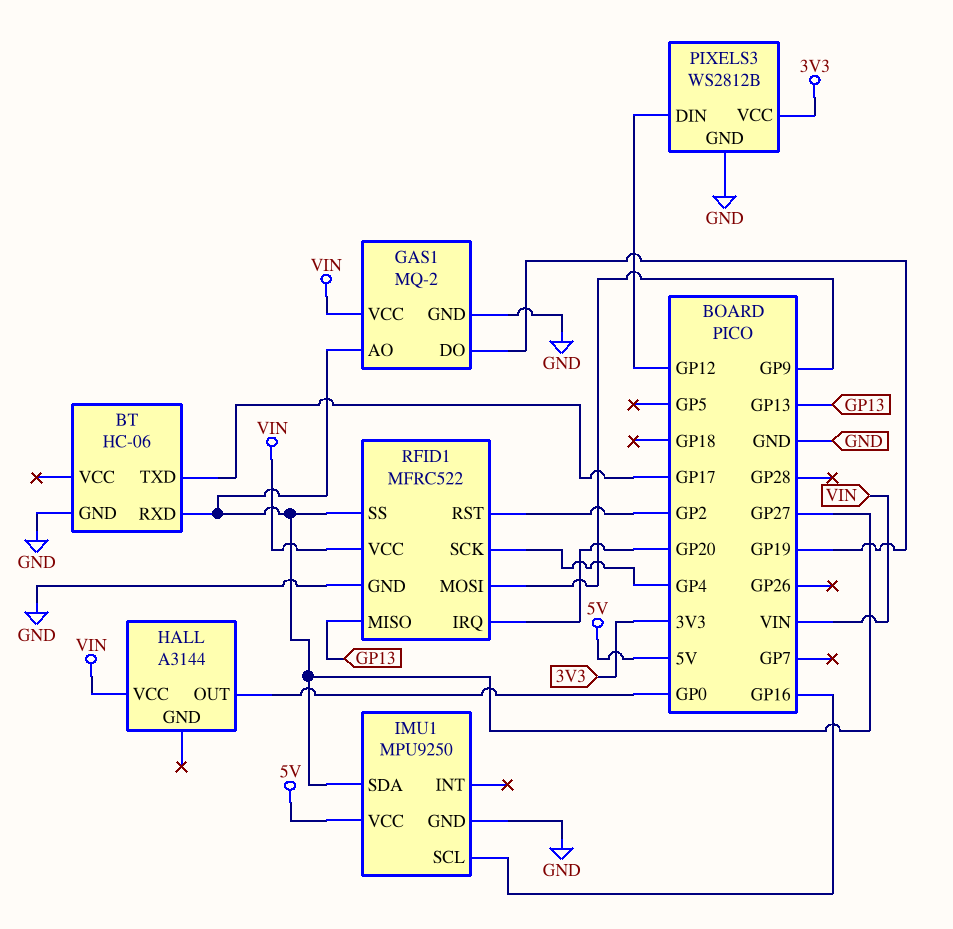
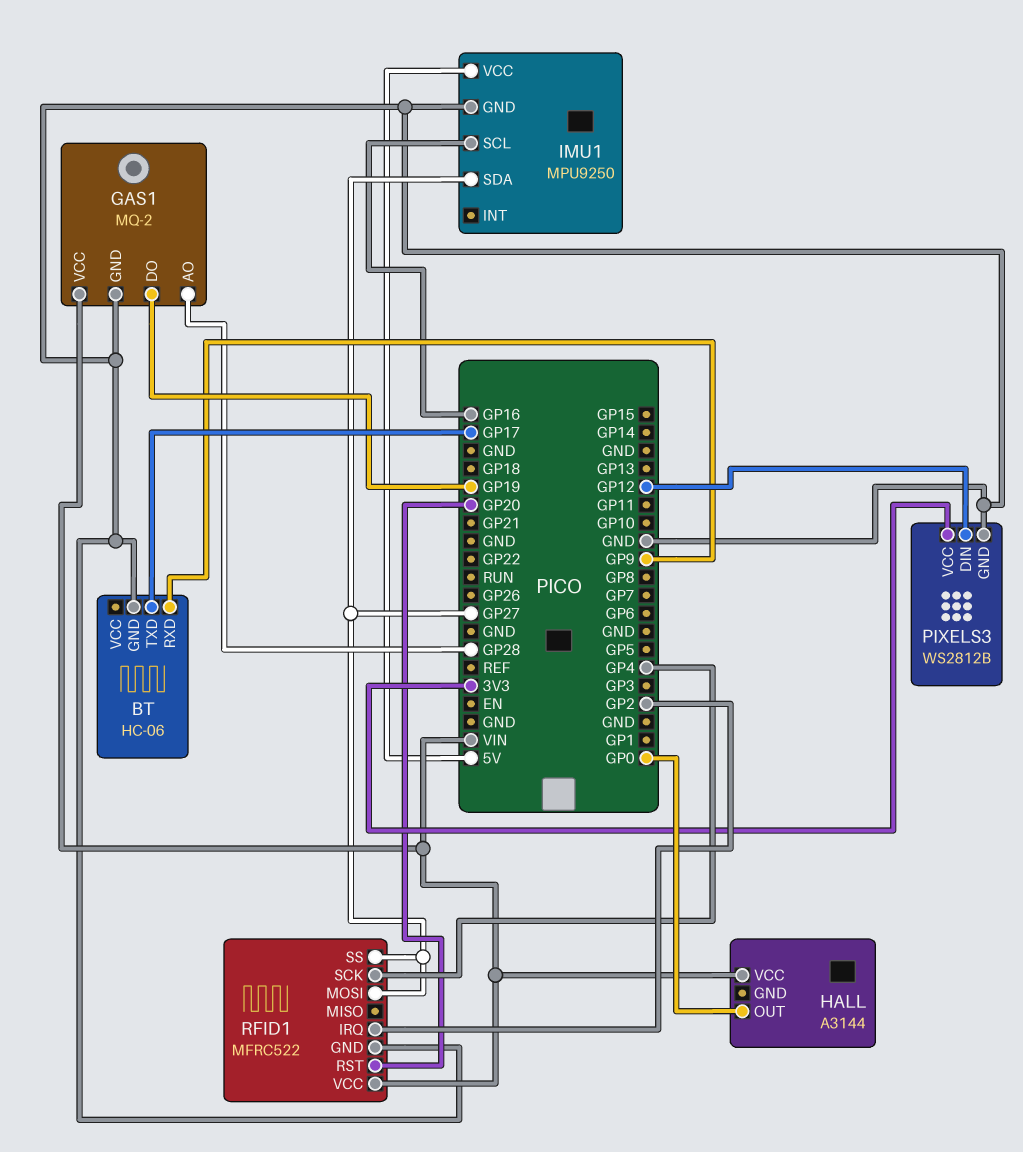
BT pin RXD: GP27 -> GP9
GAS1 pin AO: GP27 -> GP28
RFID1 pin IRQ: GP20 -> GP2
RFID1 pin MISO: GP13 -> none
RFID1 pin MOSI: GP9 -> GP27
RFID1 pin RST: GP2 -> GP20

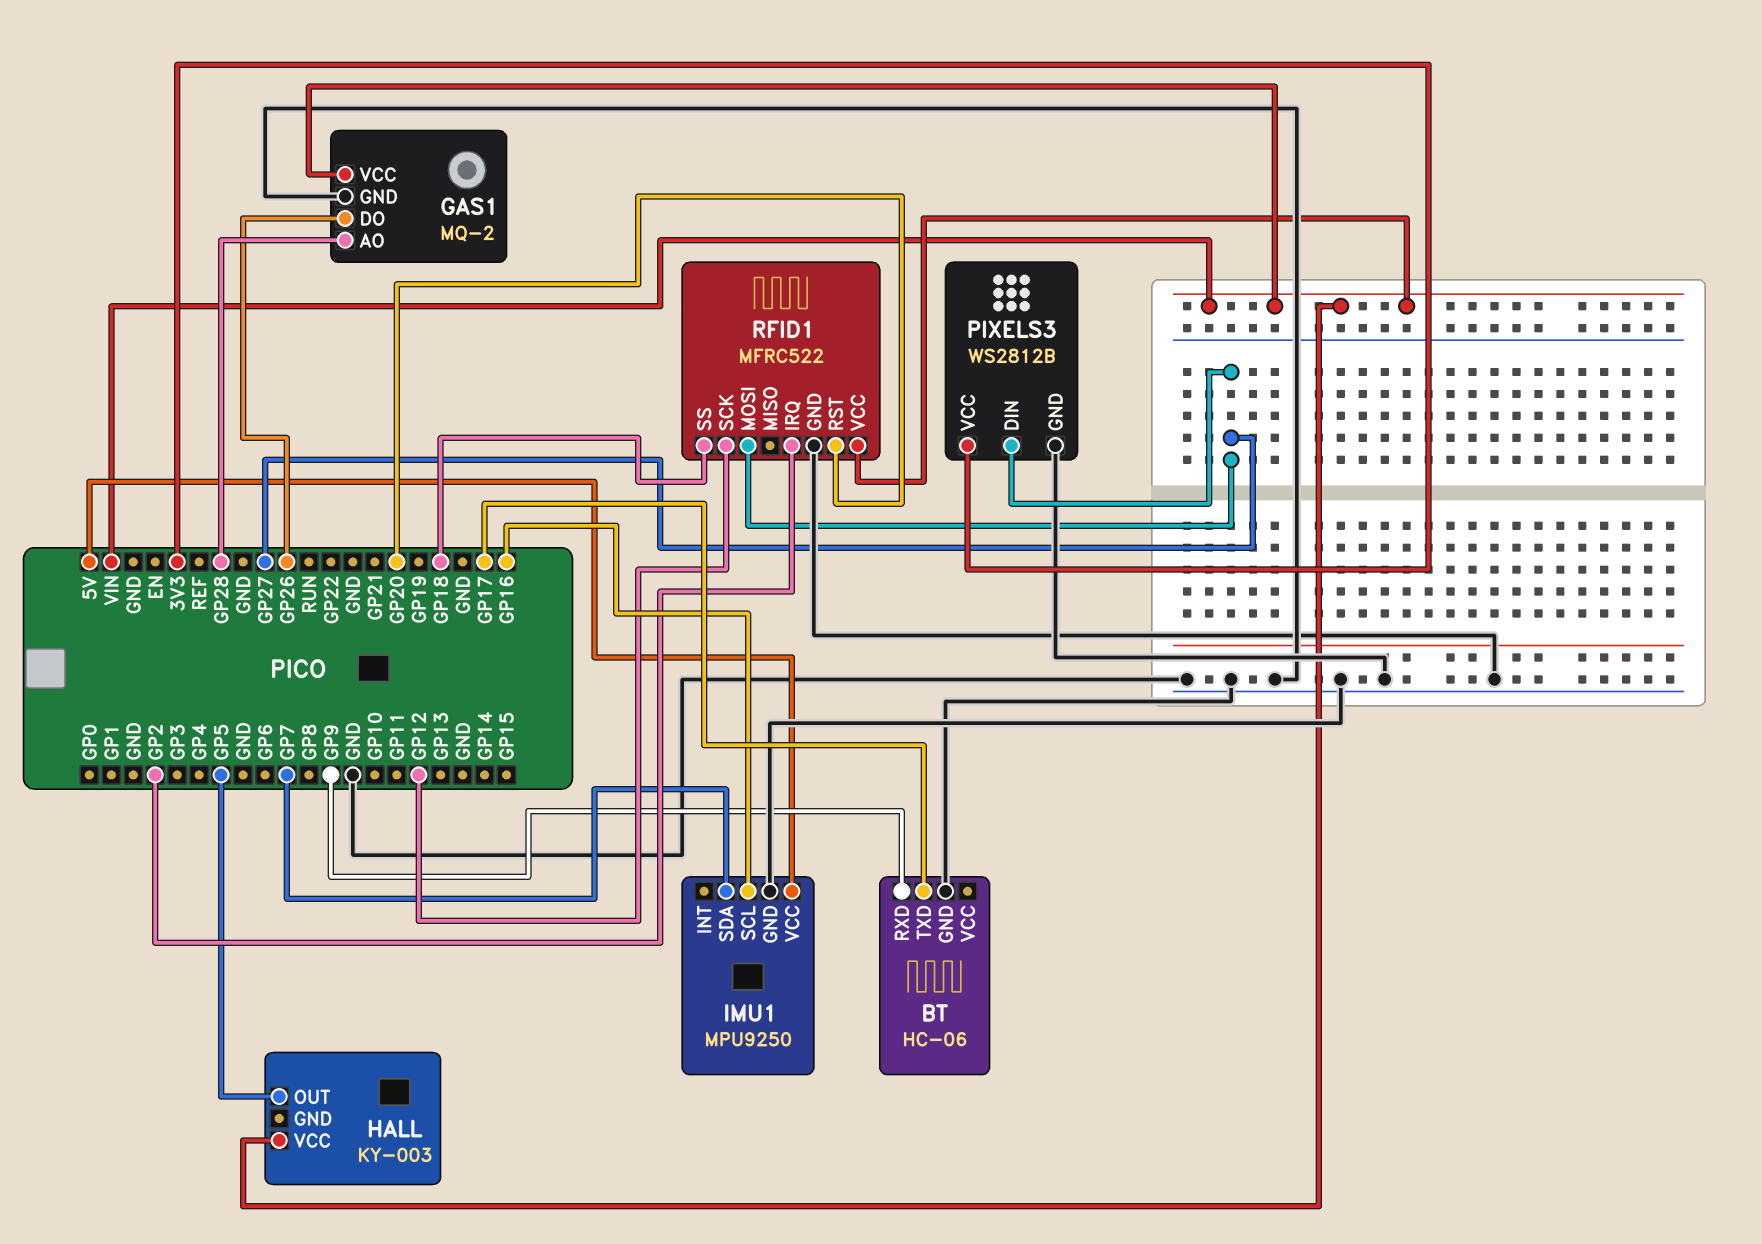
GAS1 pin DO: GP19 -> GP26
HALL: A3144 -> KY-003
HALL pin OUT: GP0 -> GP5
IMU1 pin SDA: GP27 -> GP7
PIXELS3 pin DIN: GP12 -> GP27
RFID1 pin SCK: GP4 -> GP12
RFID1 pin SS: GP27 -> GP18

